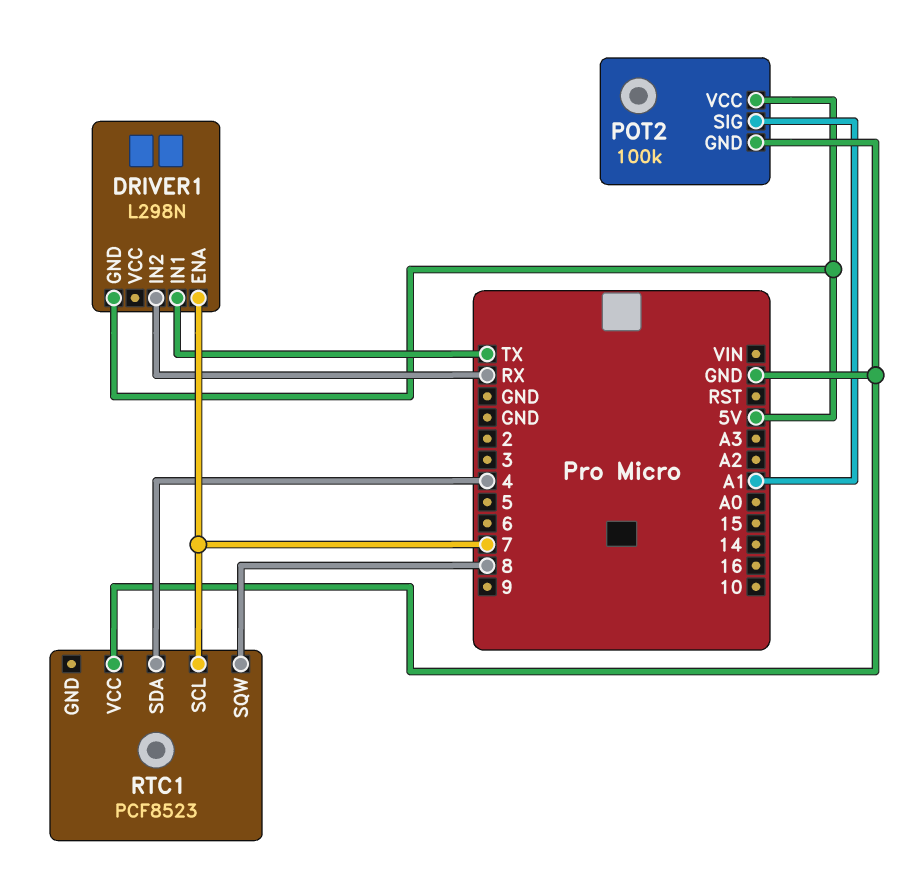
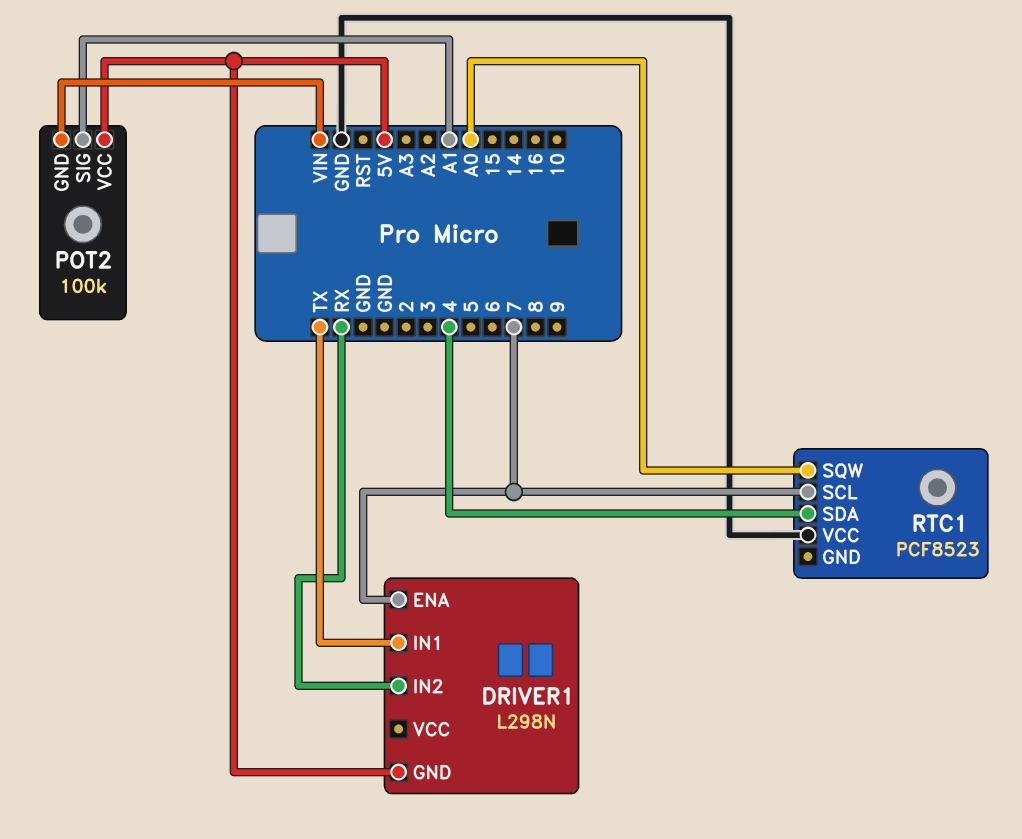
POT2 pin GND: GND -> VIN
RTC1 pin SQW: 8 -> A0

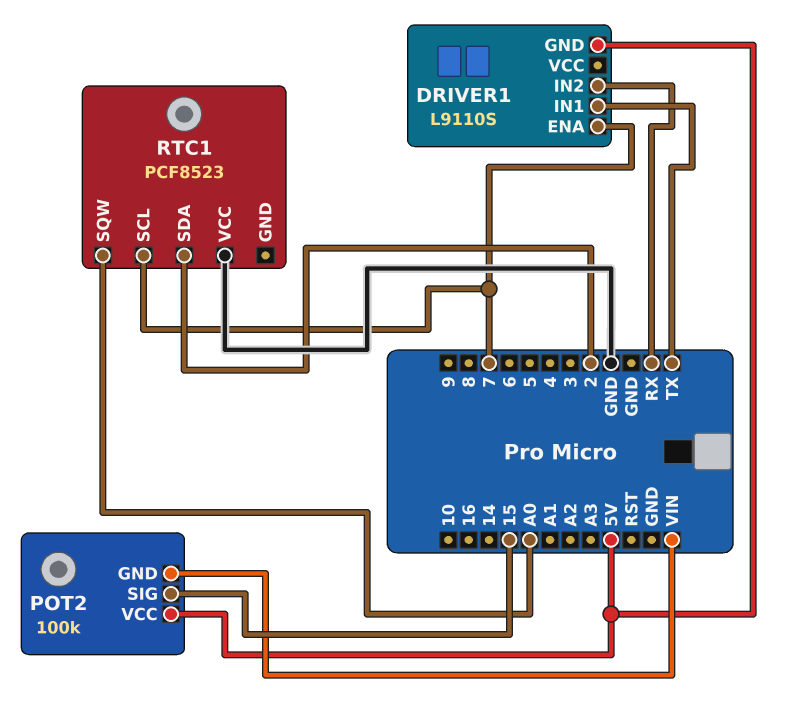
DRIVER1: L298N -> L9110S
POT2 pin SIG: A1 -> 15
RTC1 pin SDA: 4 -> 2

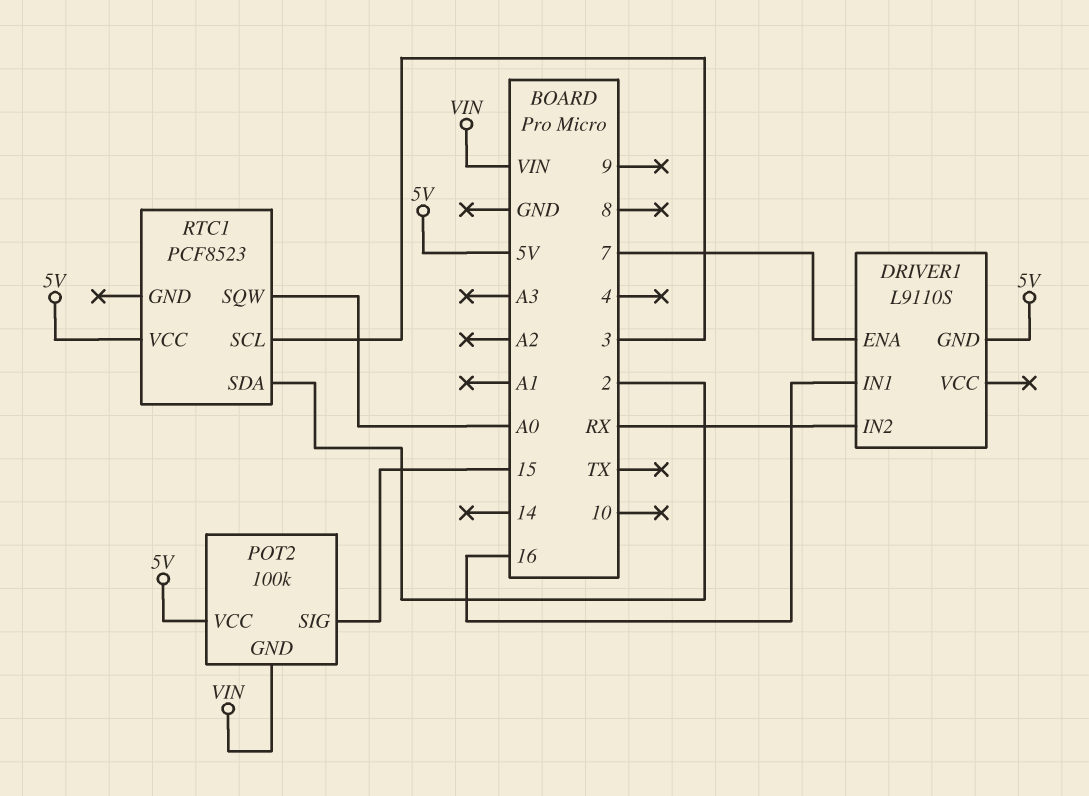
DRIVER1 pin IN1: TX -> 16
RTC1 pin SCL: 7 -> 3
RTC1 pin VCC: GND -> 5V

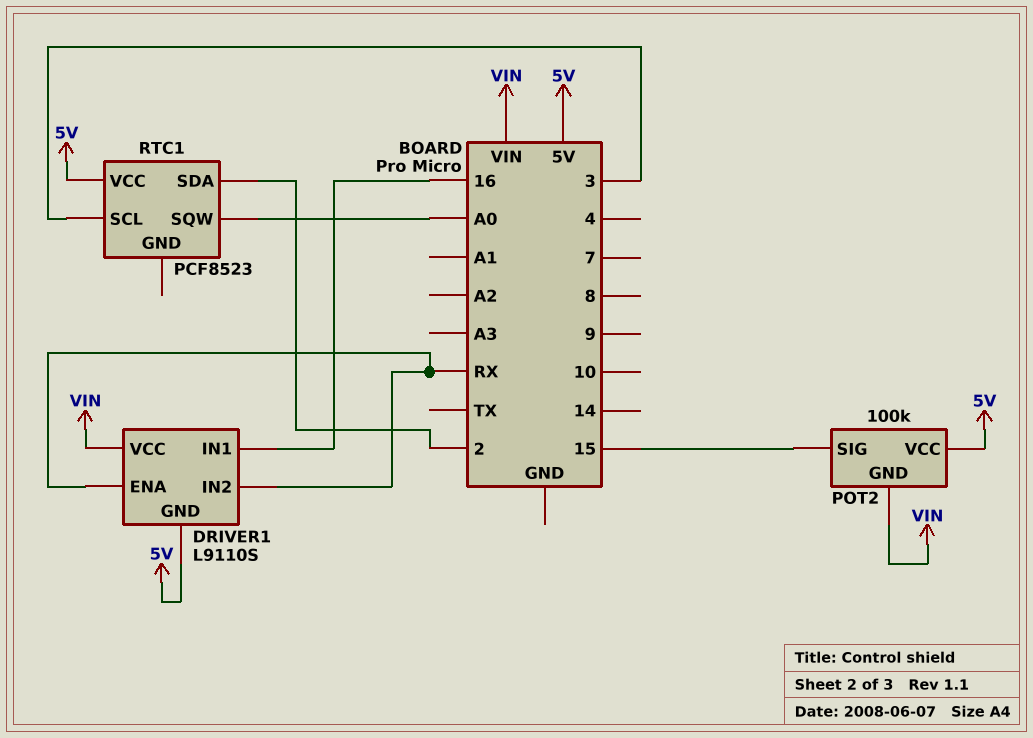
DRIVER1 pin ENA: 7 -> RX
DRIVER1 pin VCC: none -> VIN

